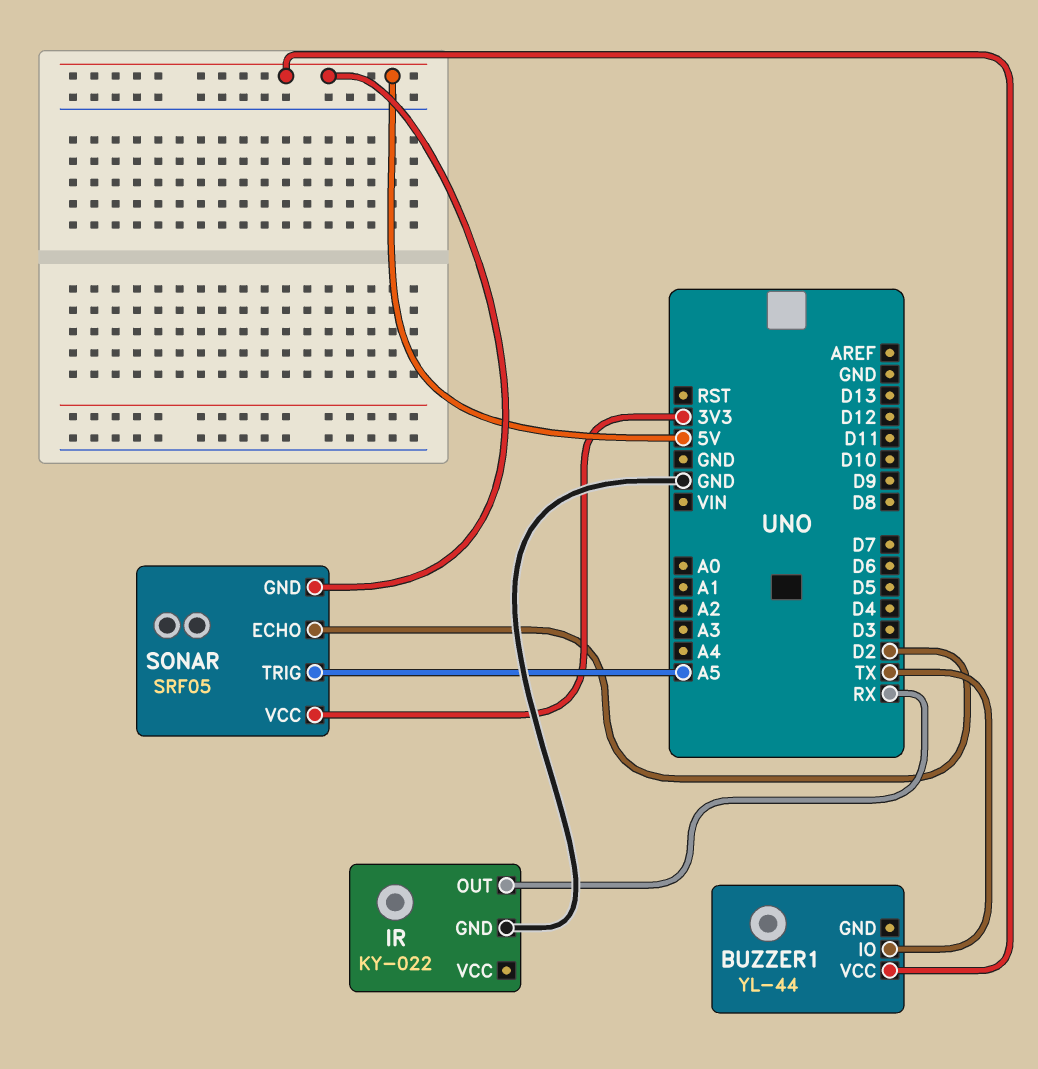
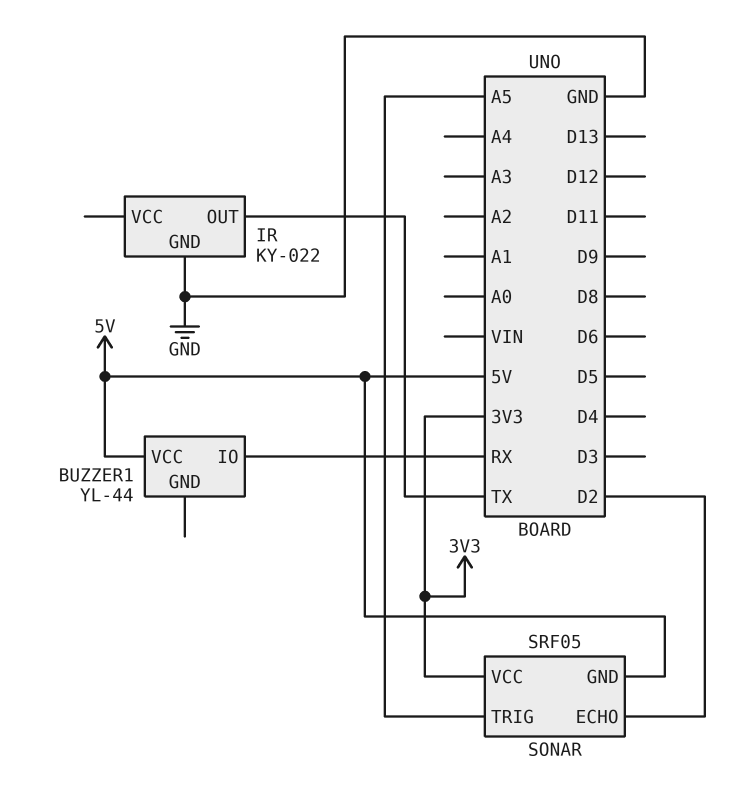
BUZZER1 pin IO: TX -> RX
IR pin OUT: RX -> TX

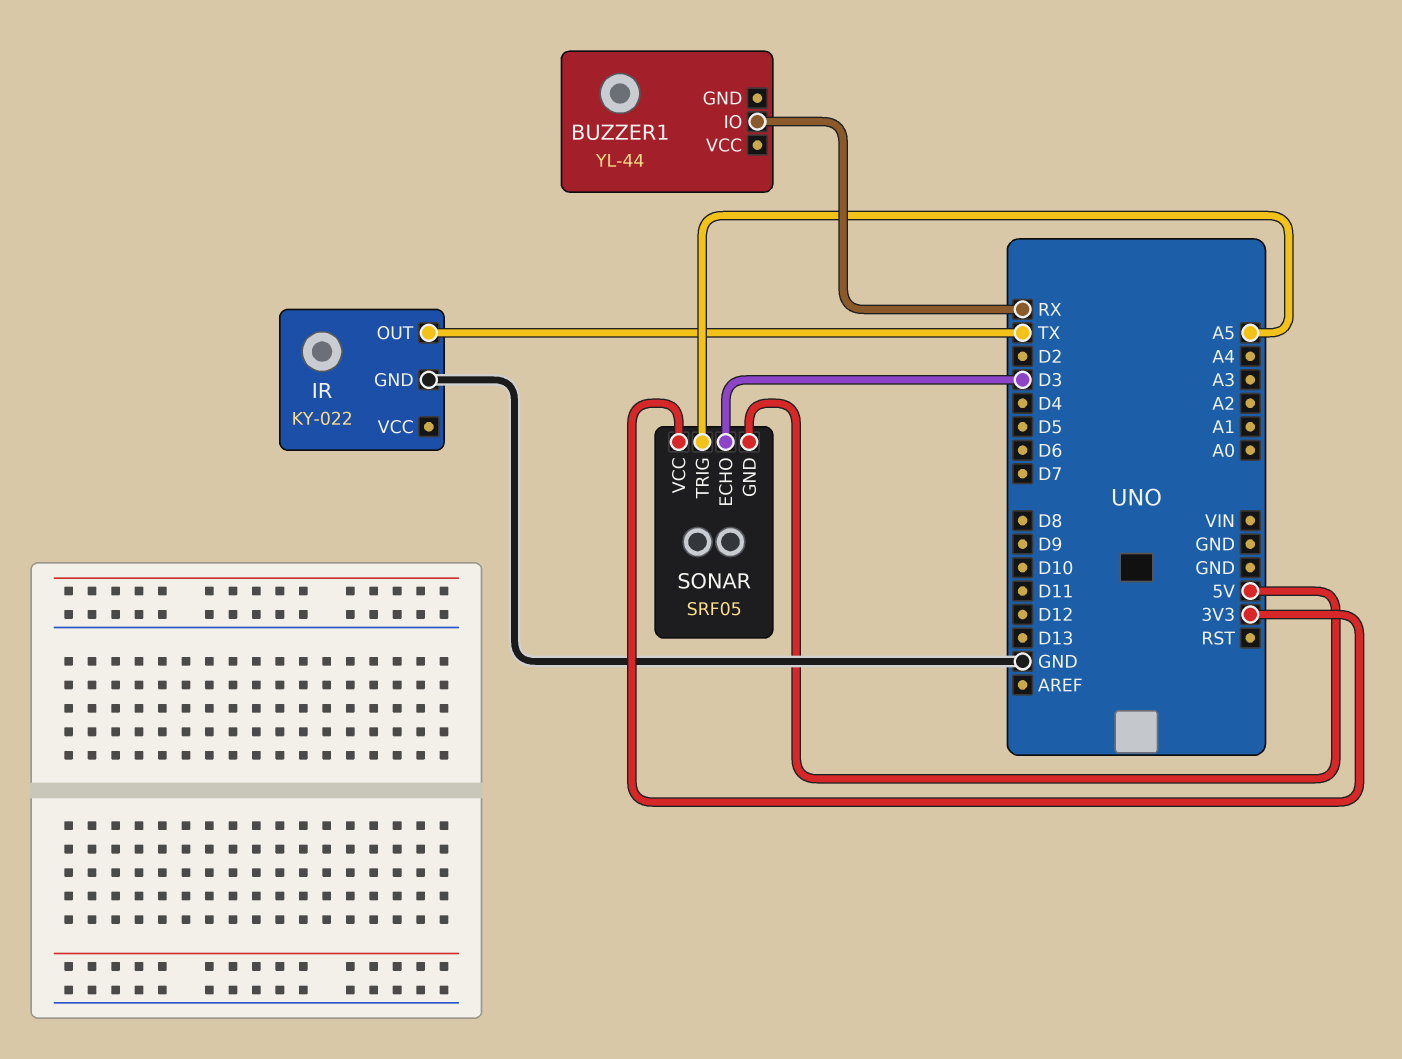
BUZZER1 pin VCC: 5V -> none
SONAR pin ECHO: D2 -> D3

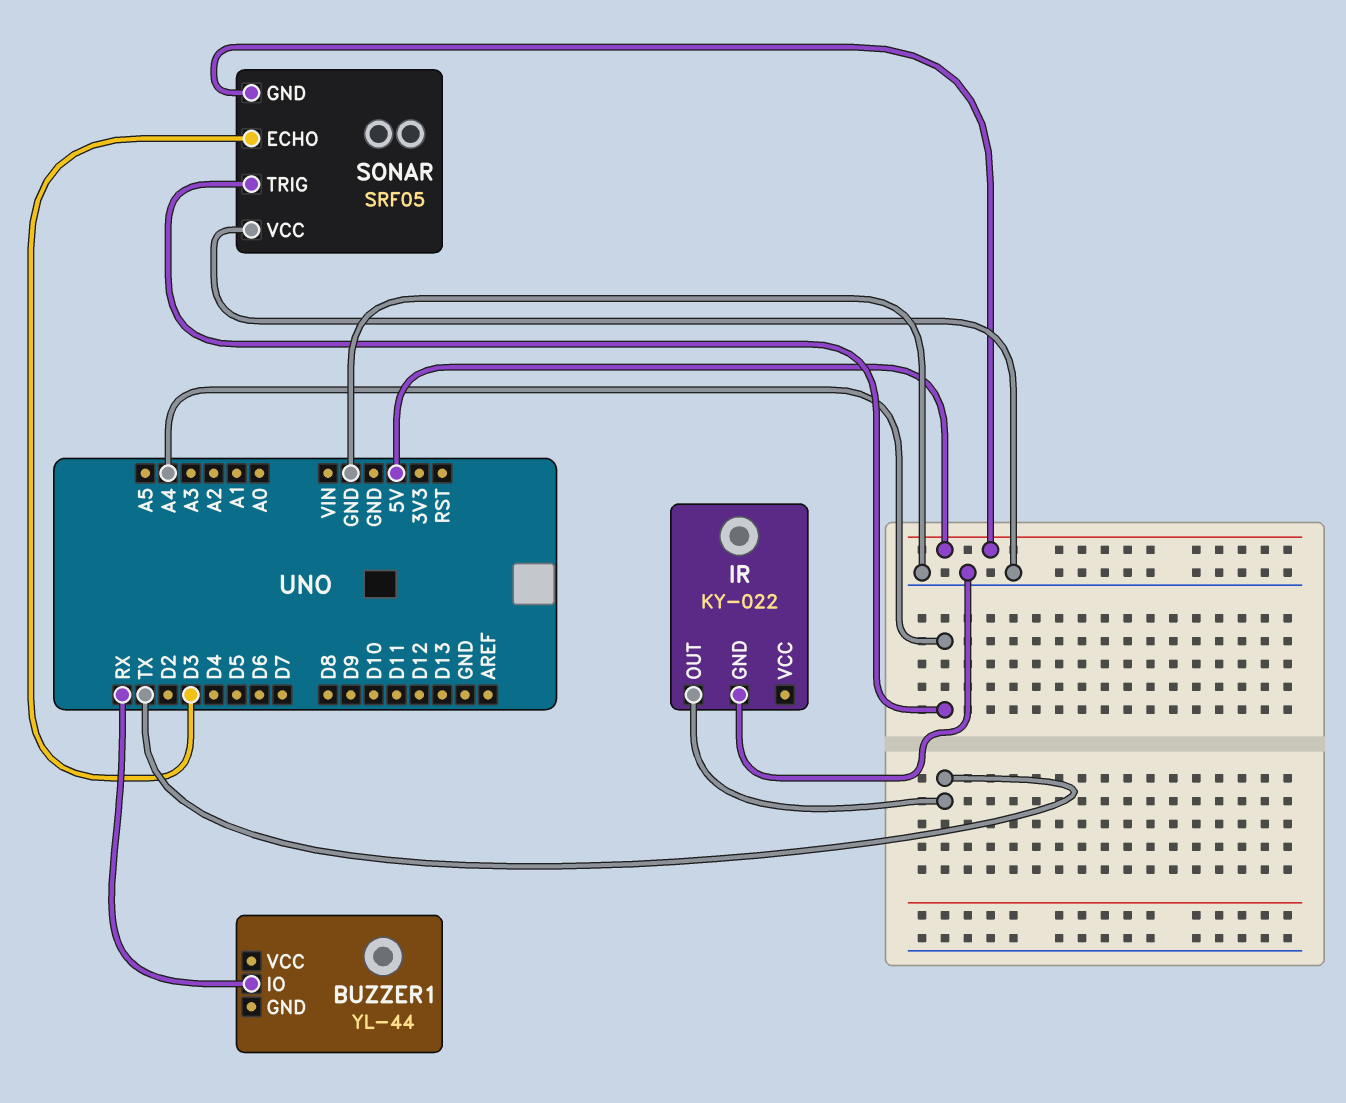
SONAR pin TRIG: A5 -> A4
SONAR pin VCC: 3V3 -> GND

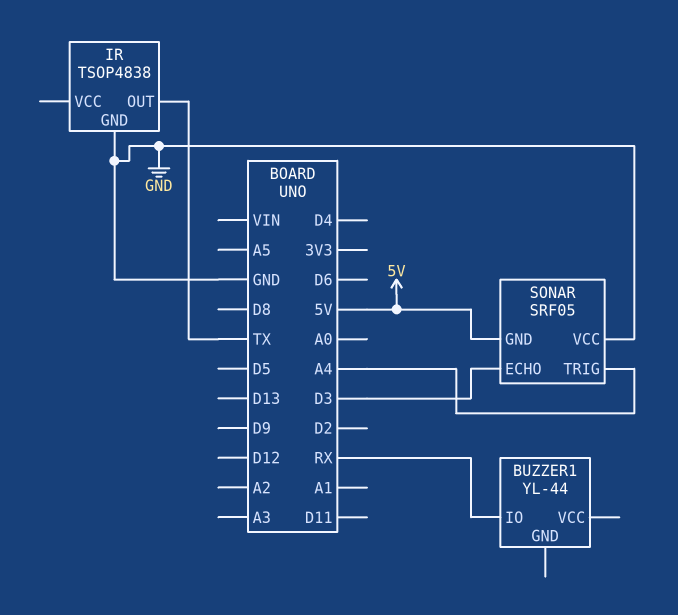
IR: KY-022 -> TSOP4838

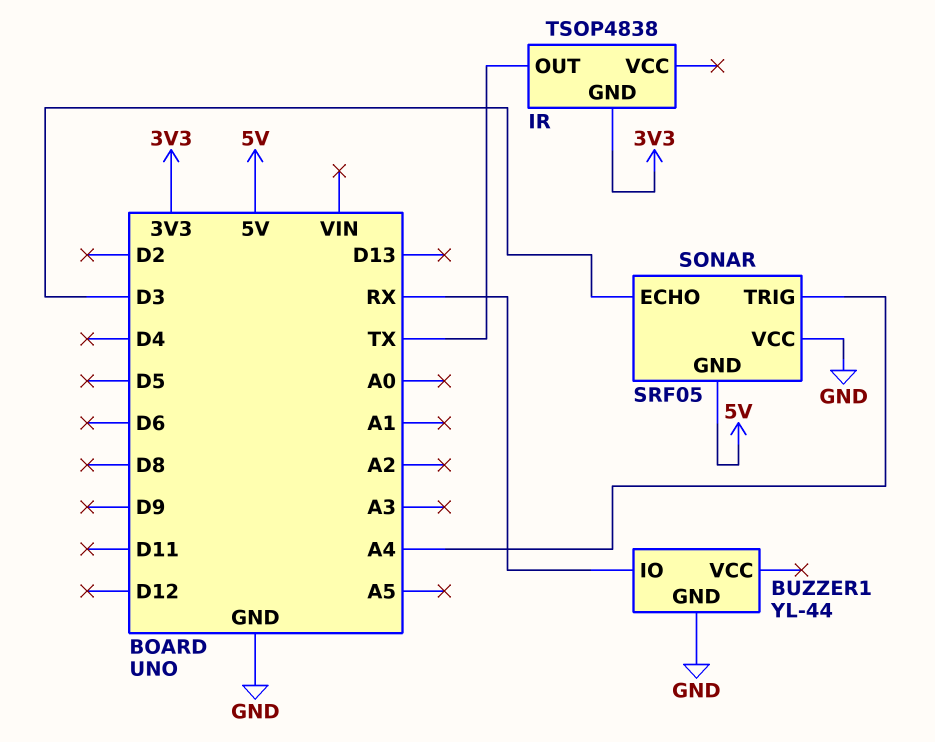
BUZZER1 pin GND: none -> GND
IR pin GND: GND -> 3V3

